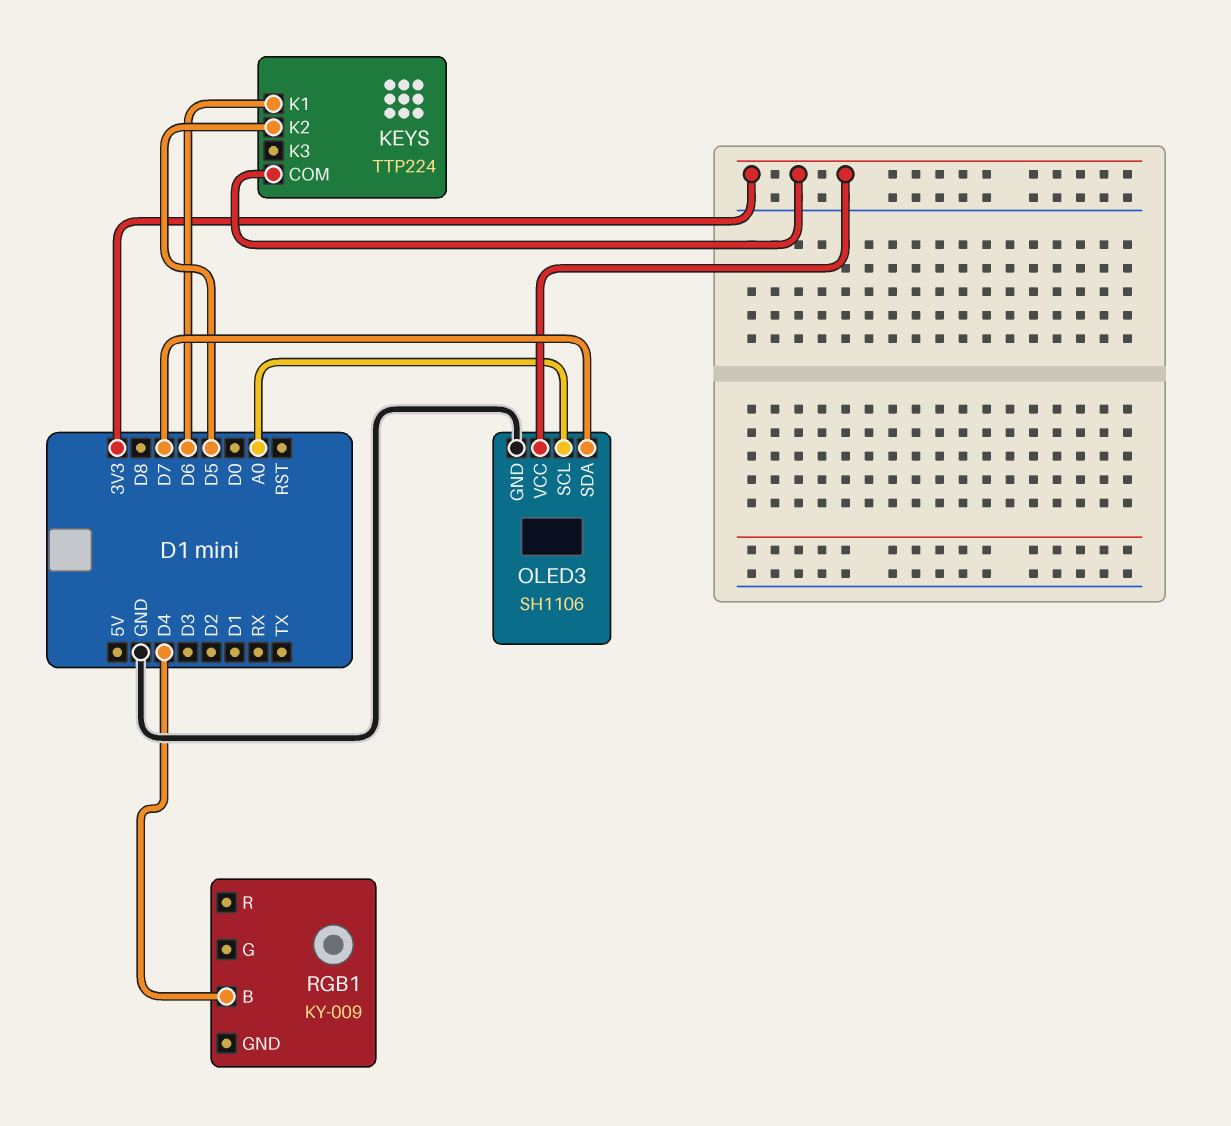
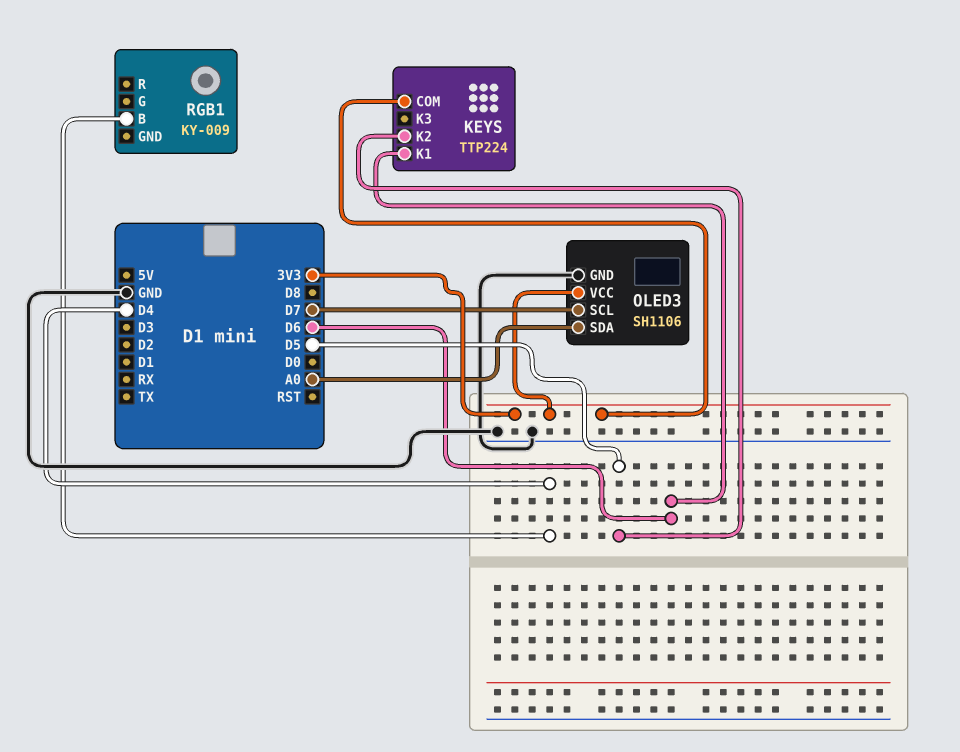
OLED3 pin SCL: A0 -> D7
OLED3 pin SDA: D7 -> A0

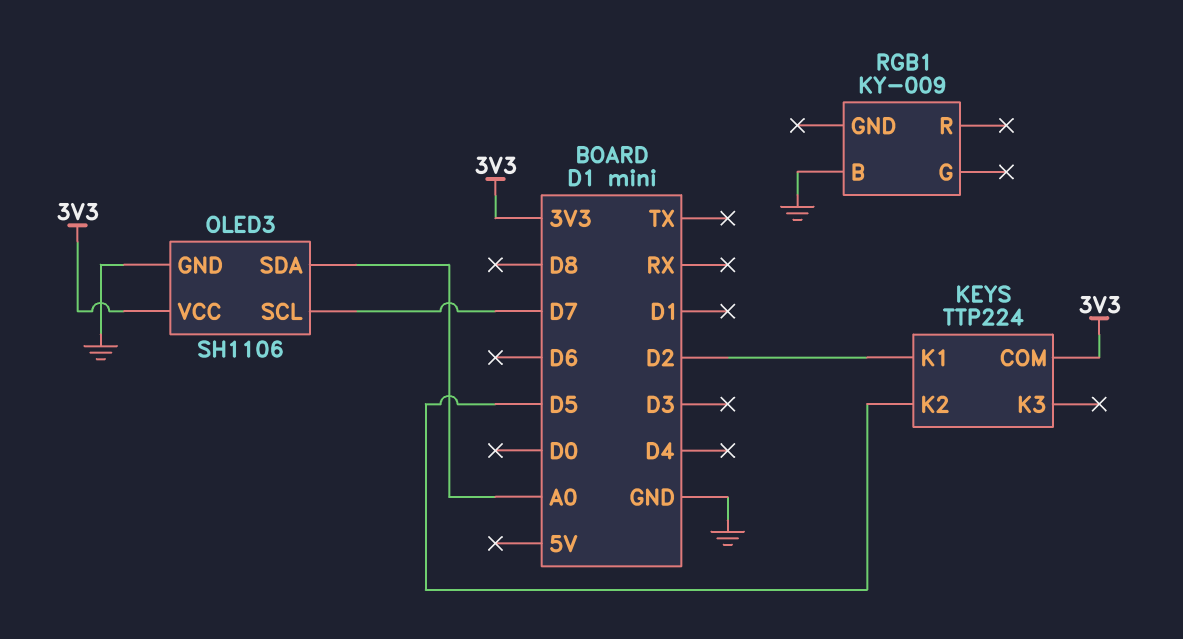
KEYS pin K1: D6 -> D2
RGB1 pin B: D4 -> GND

